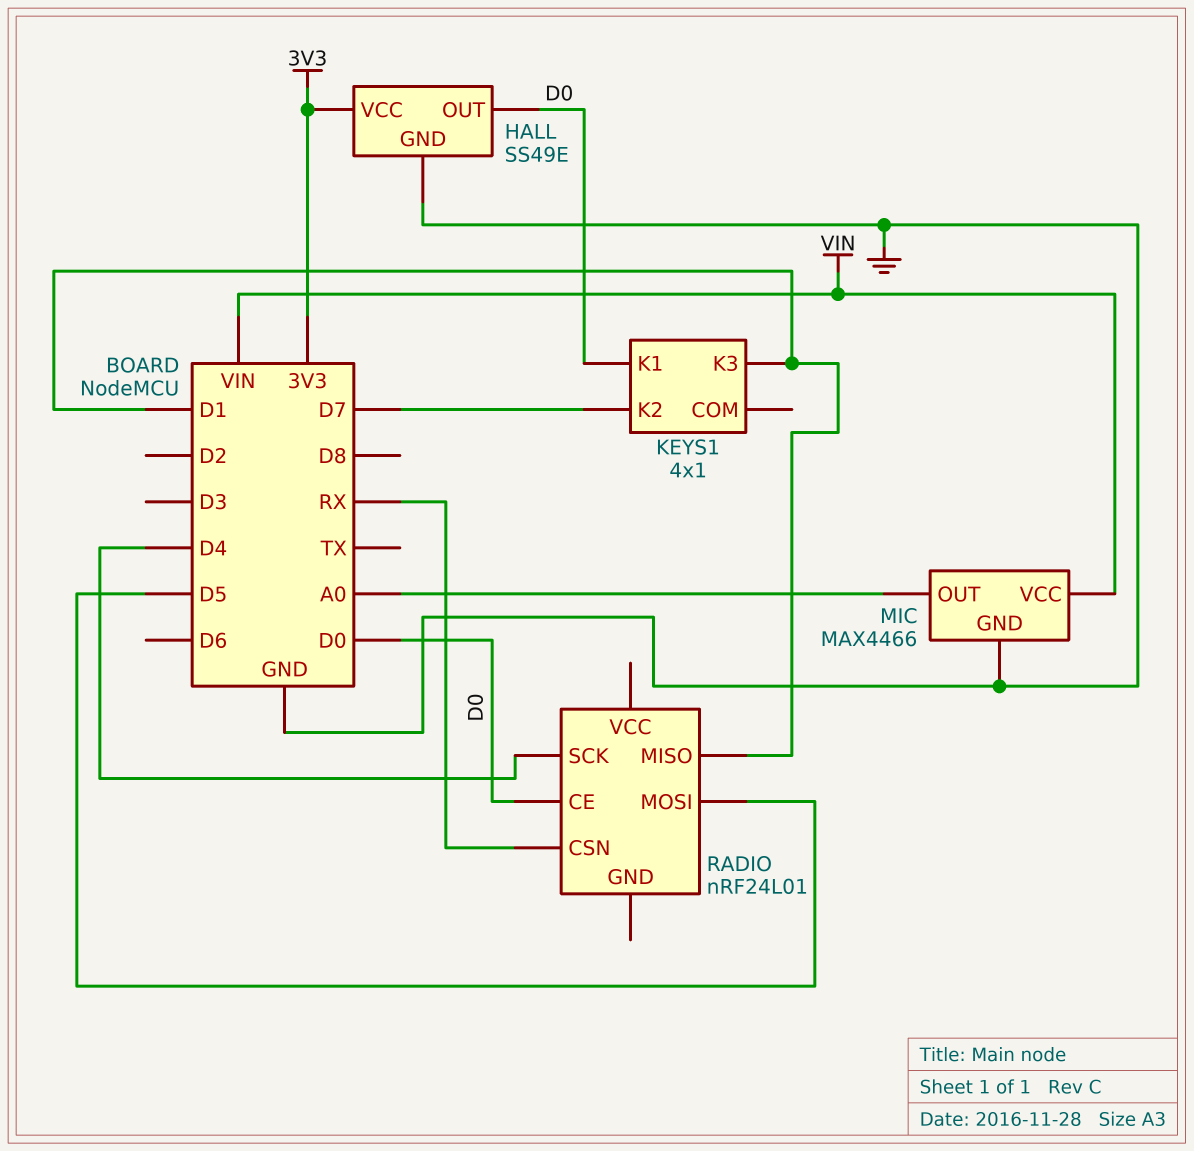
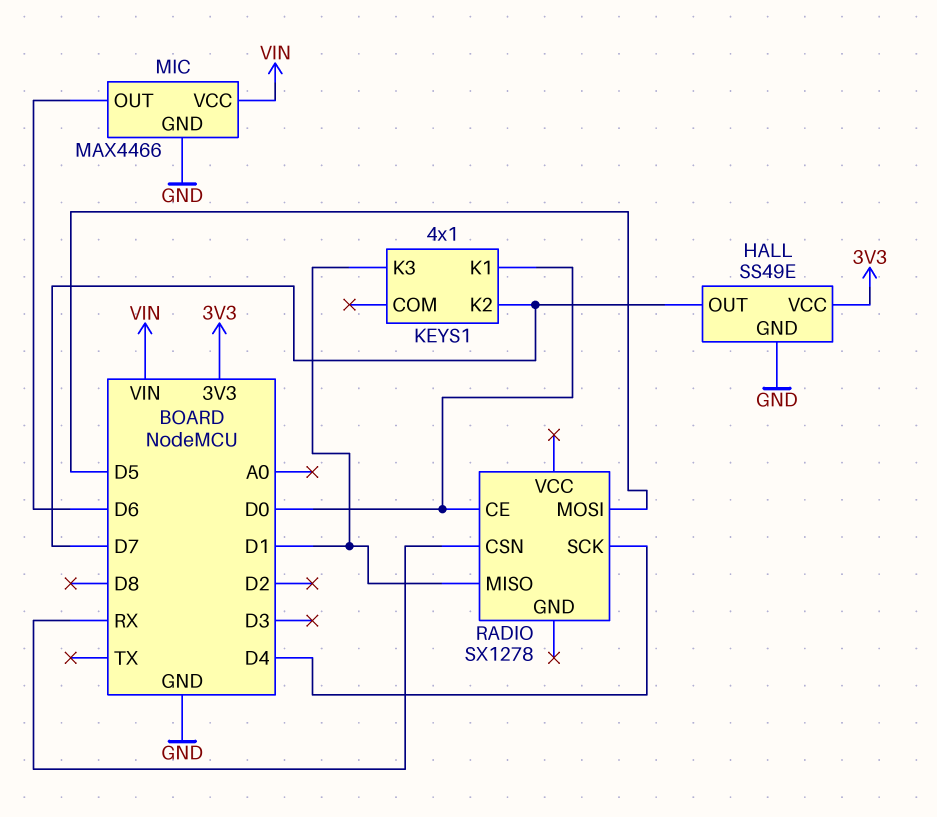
HALL pin OUT: D0 -> D7
MIC pin OUT: A0 -> D6
RADIO: nRF24L01 -> SX1278

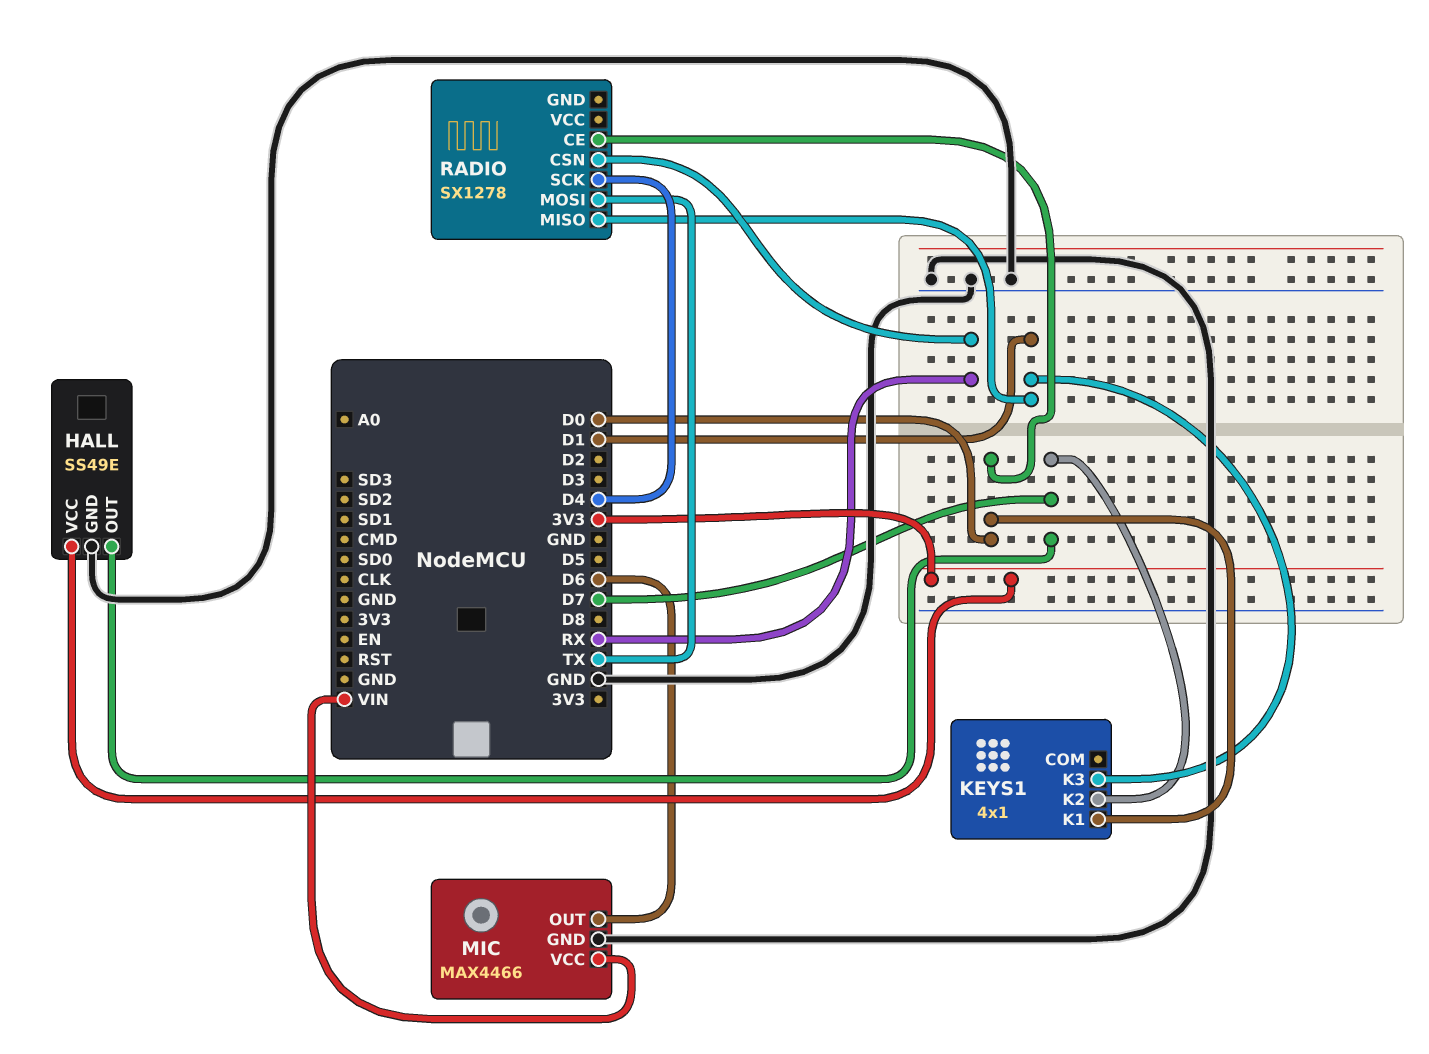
RADIO pin MOSI: D5 -> TX

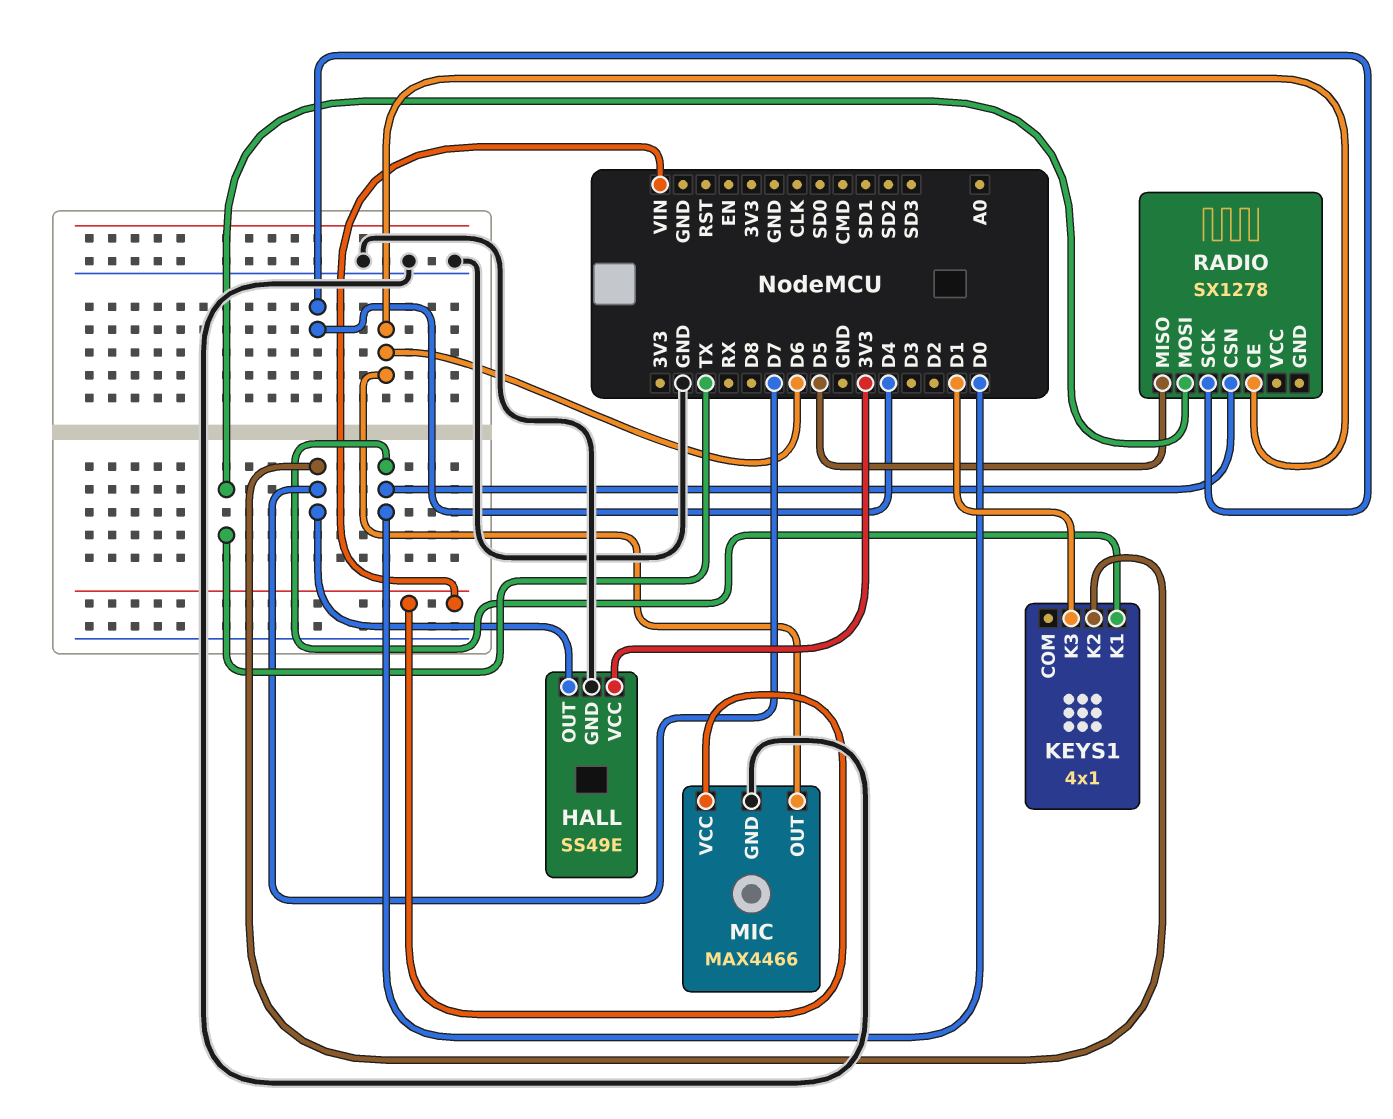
RADIO pin CE: D0 -> D6
RADIO pin CSN: RX -> D0
RADIO pin MISO: D1 -> D5

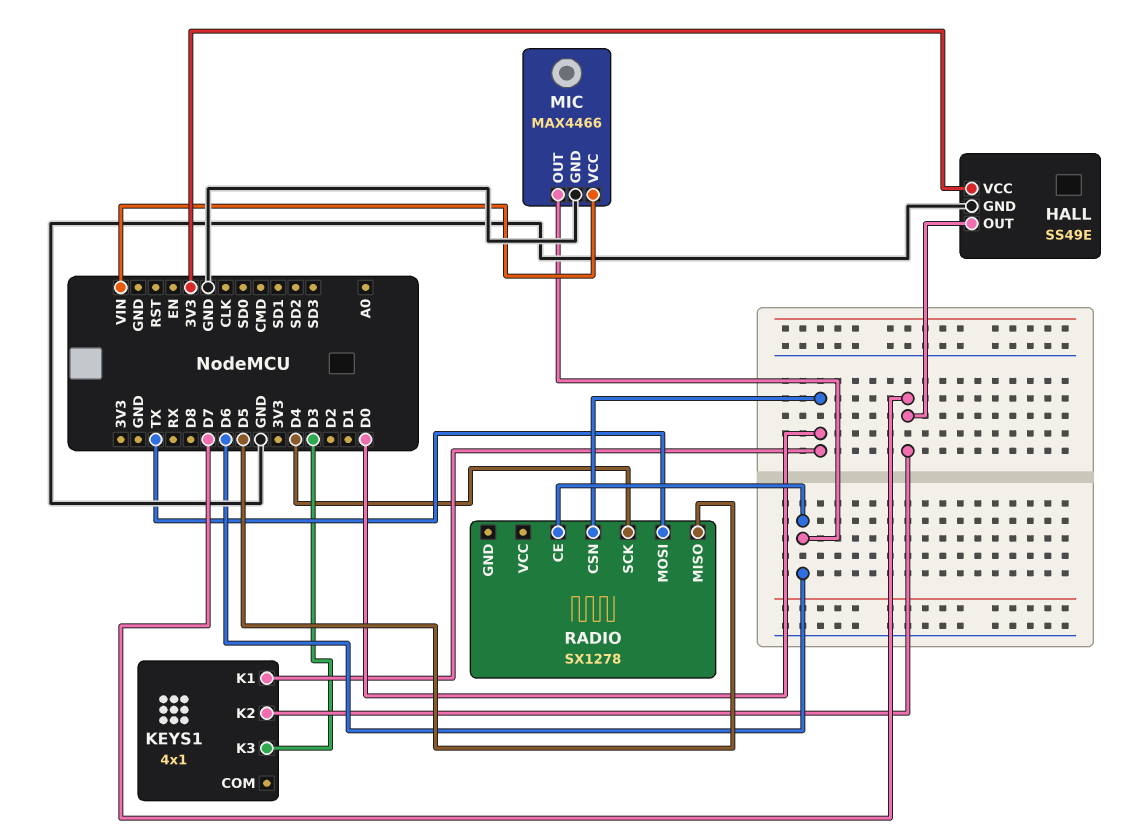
KEYS1 pin K3: D1 -> D3

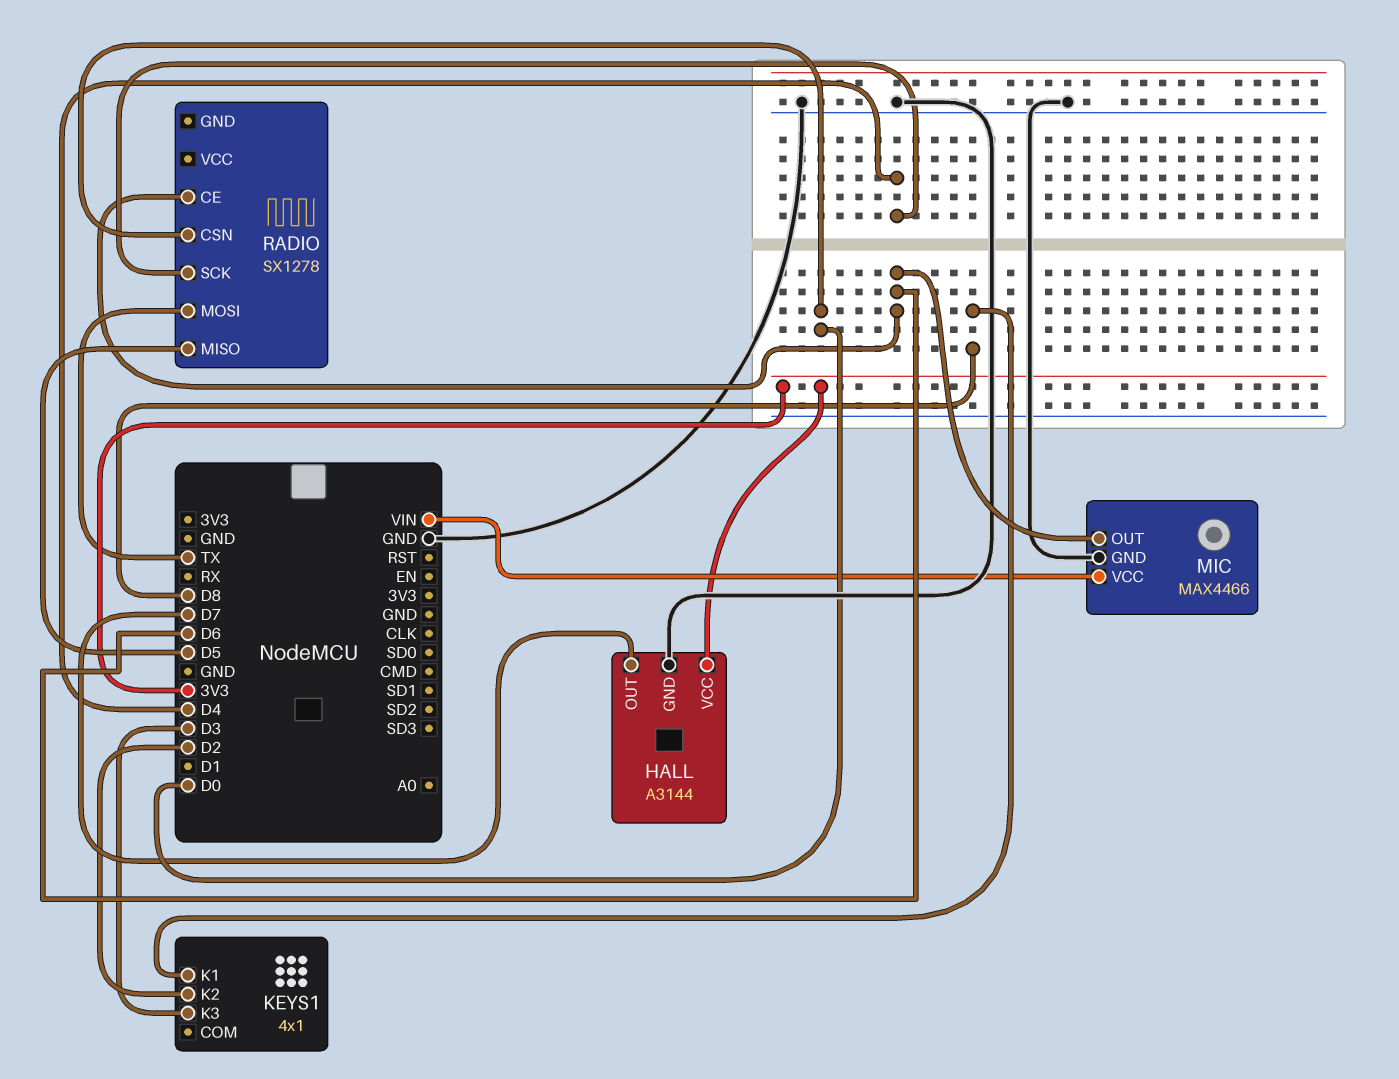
HALL: SS49E -> A3144
KEYS1 pin K1: D0 -> D8
KEYS1 pin K2: D7 -> D2

